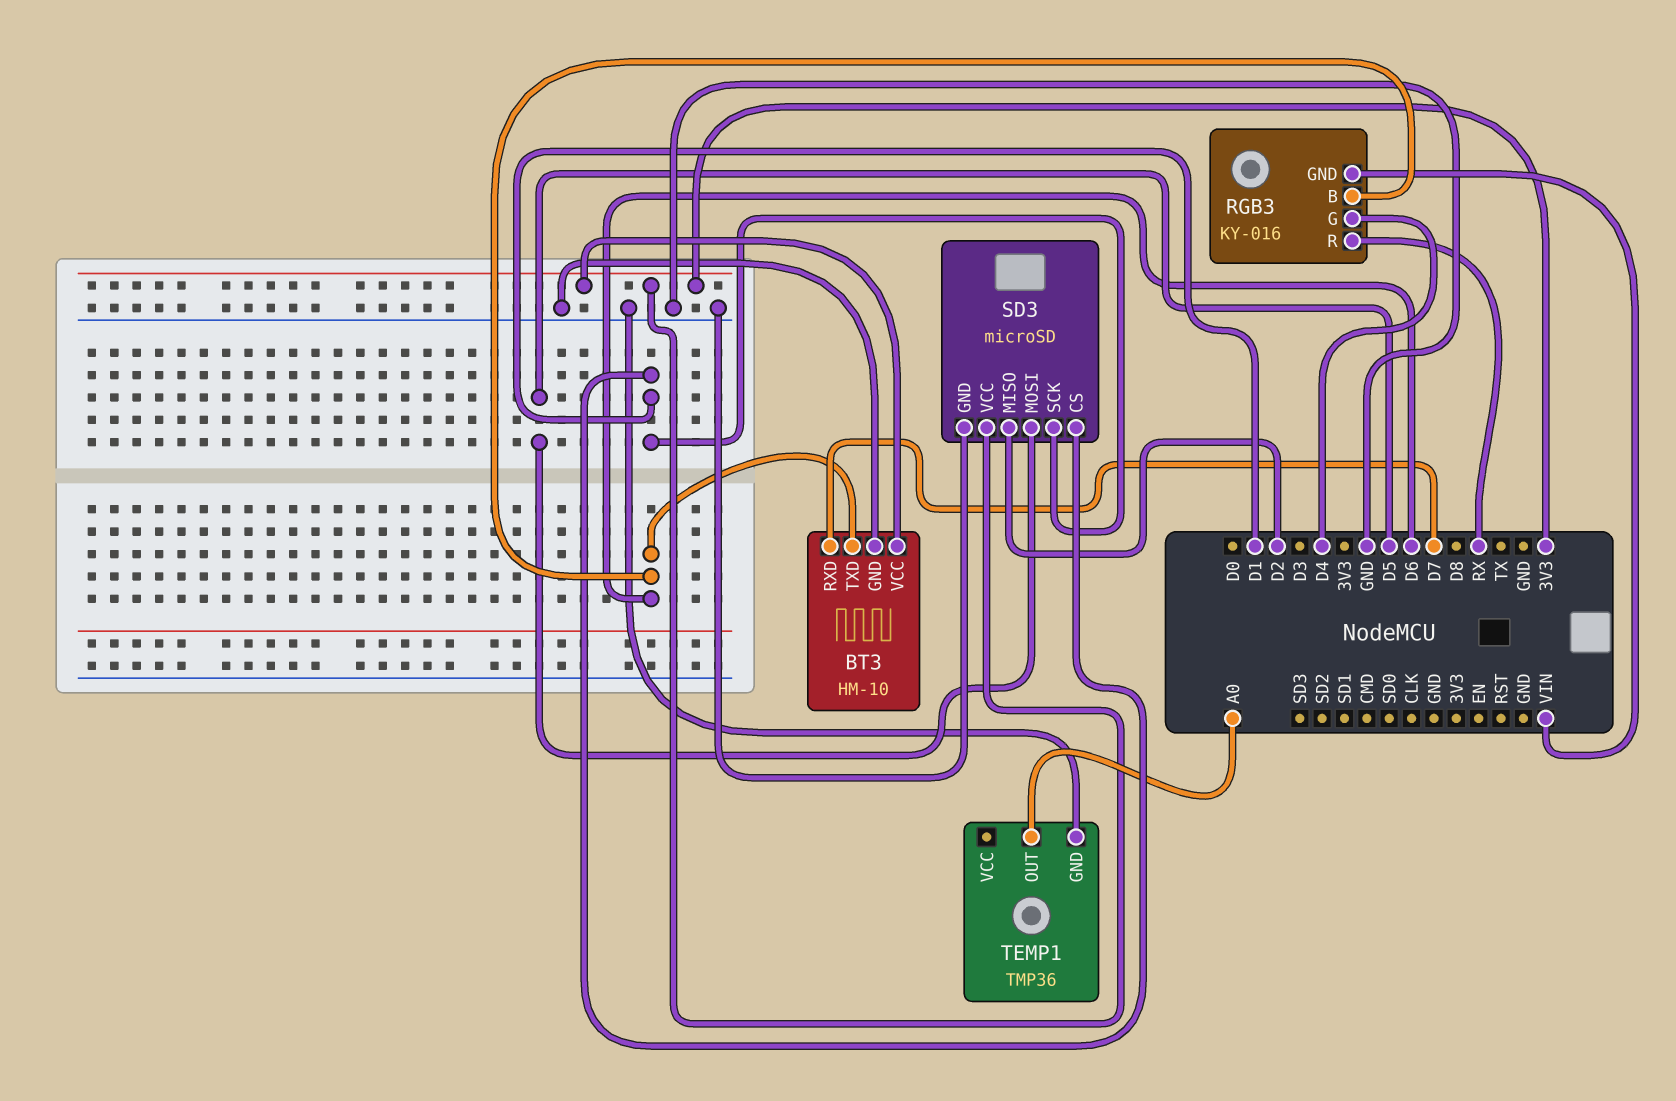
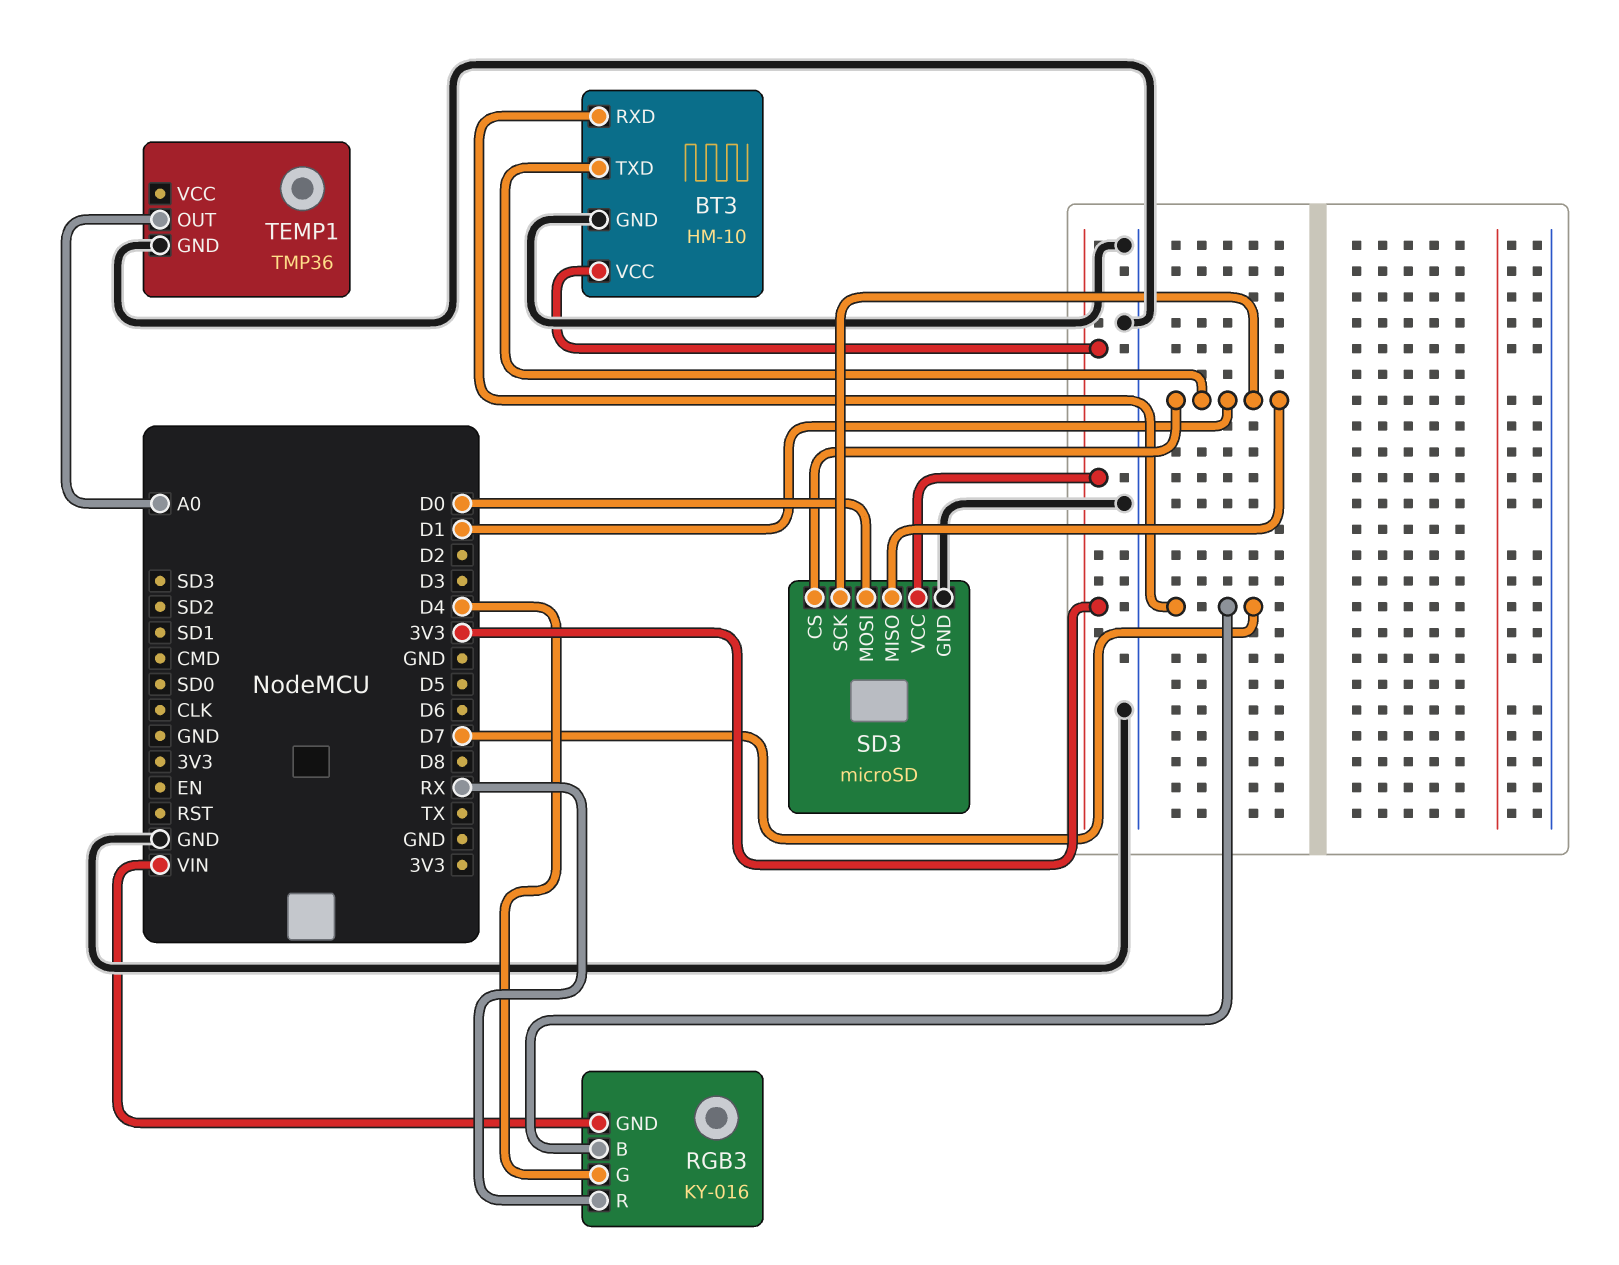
BT3 pin TXD: D6 -> D1
RGB3 pin B: D6 -> D7
SD3 pin MISO: D2 -> D1
SD3 pin MOSI: D5 -> D0

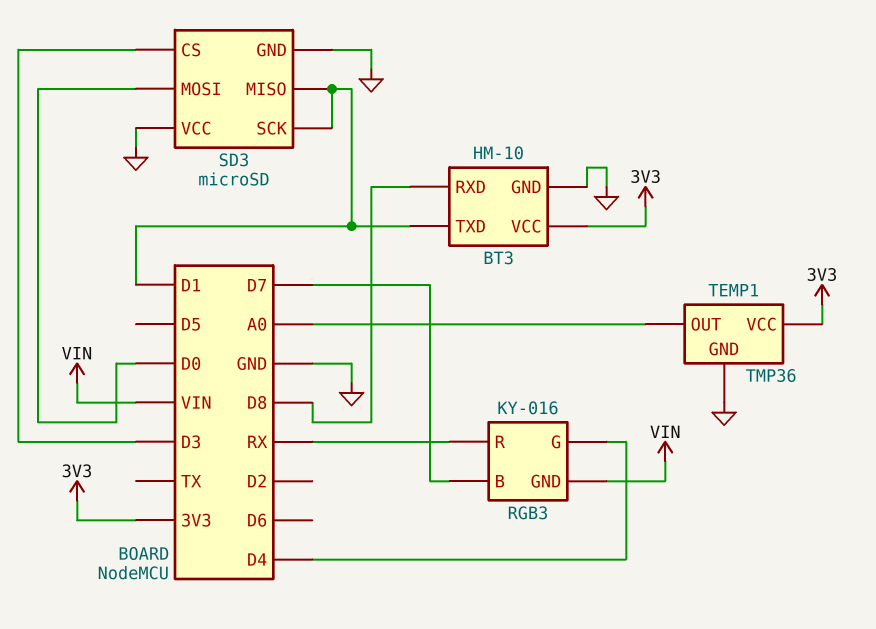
BT3 pin RXD: D7 -> D8
SD3 pin CS: D1 -> D3
SD3 pin VCC: 3V3 -> GND
TEMP1 pin VCC: none -> 3V3

